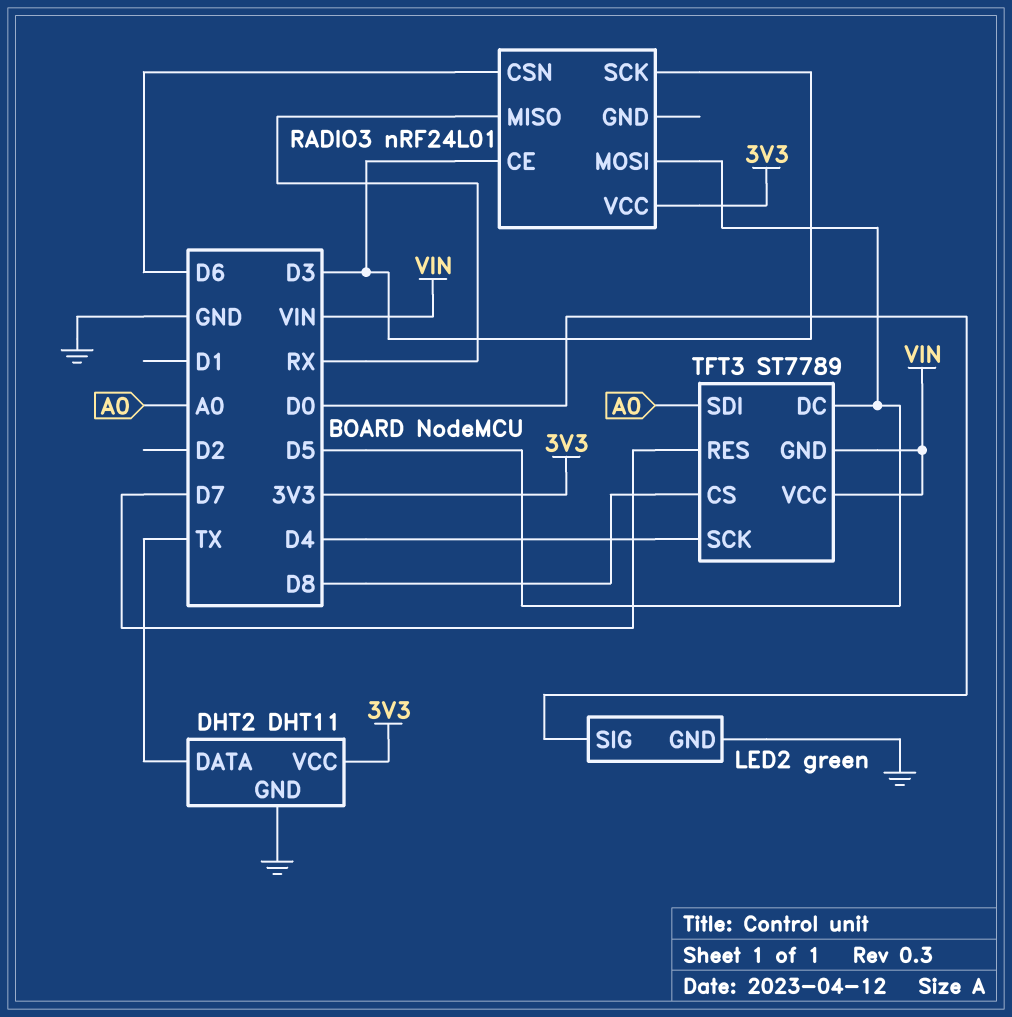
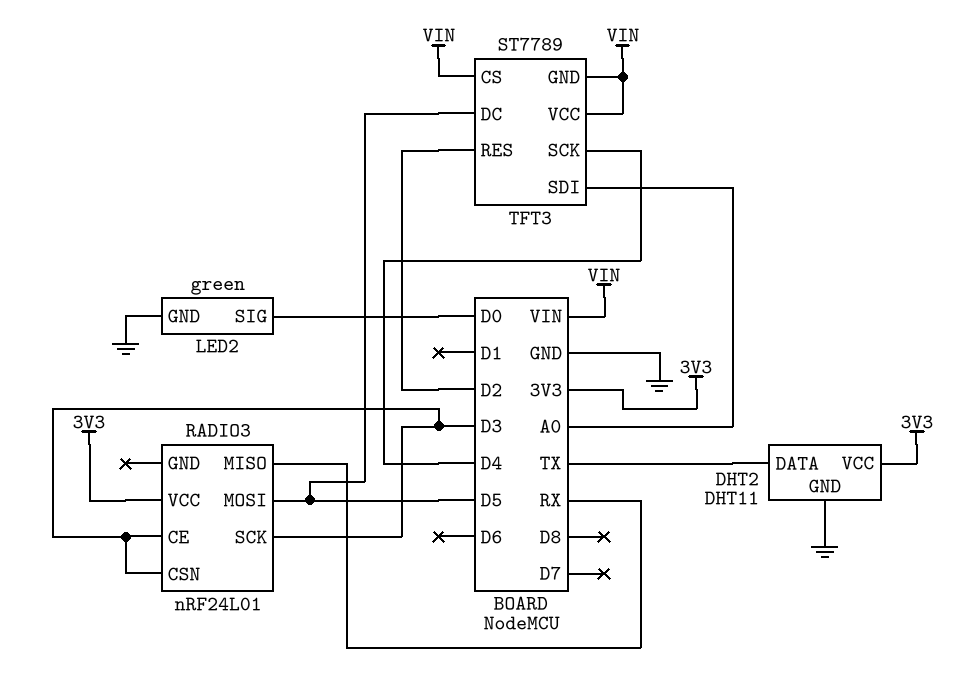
RADIO3 pin CSN: D6 -> D3
TFT3 pin CS: D8 -> VIN
TFT3 pin RES: D7 -> D2

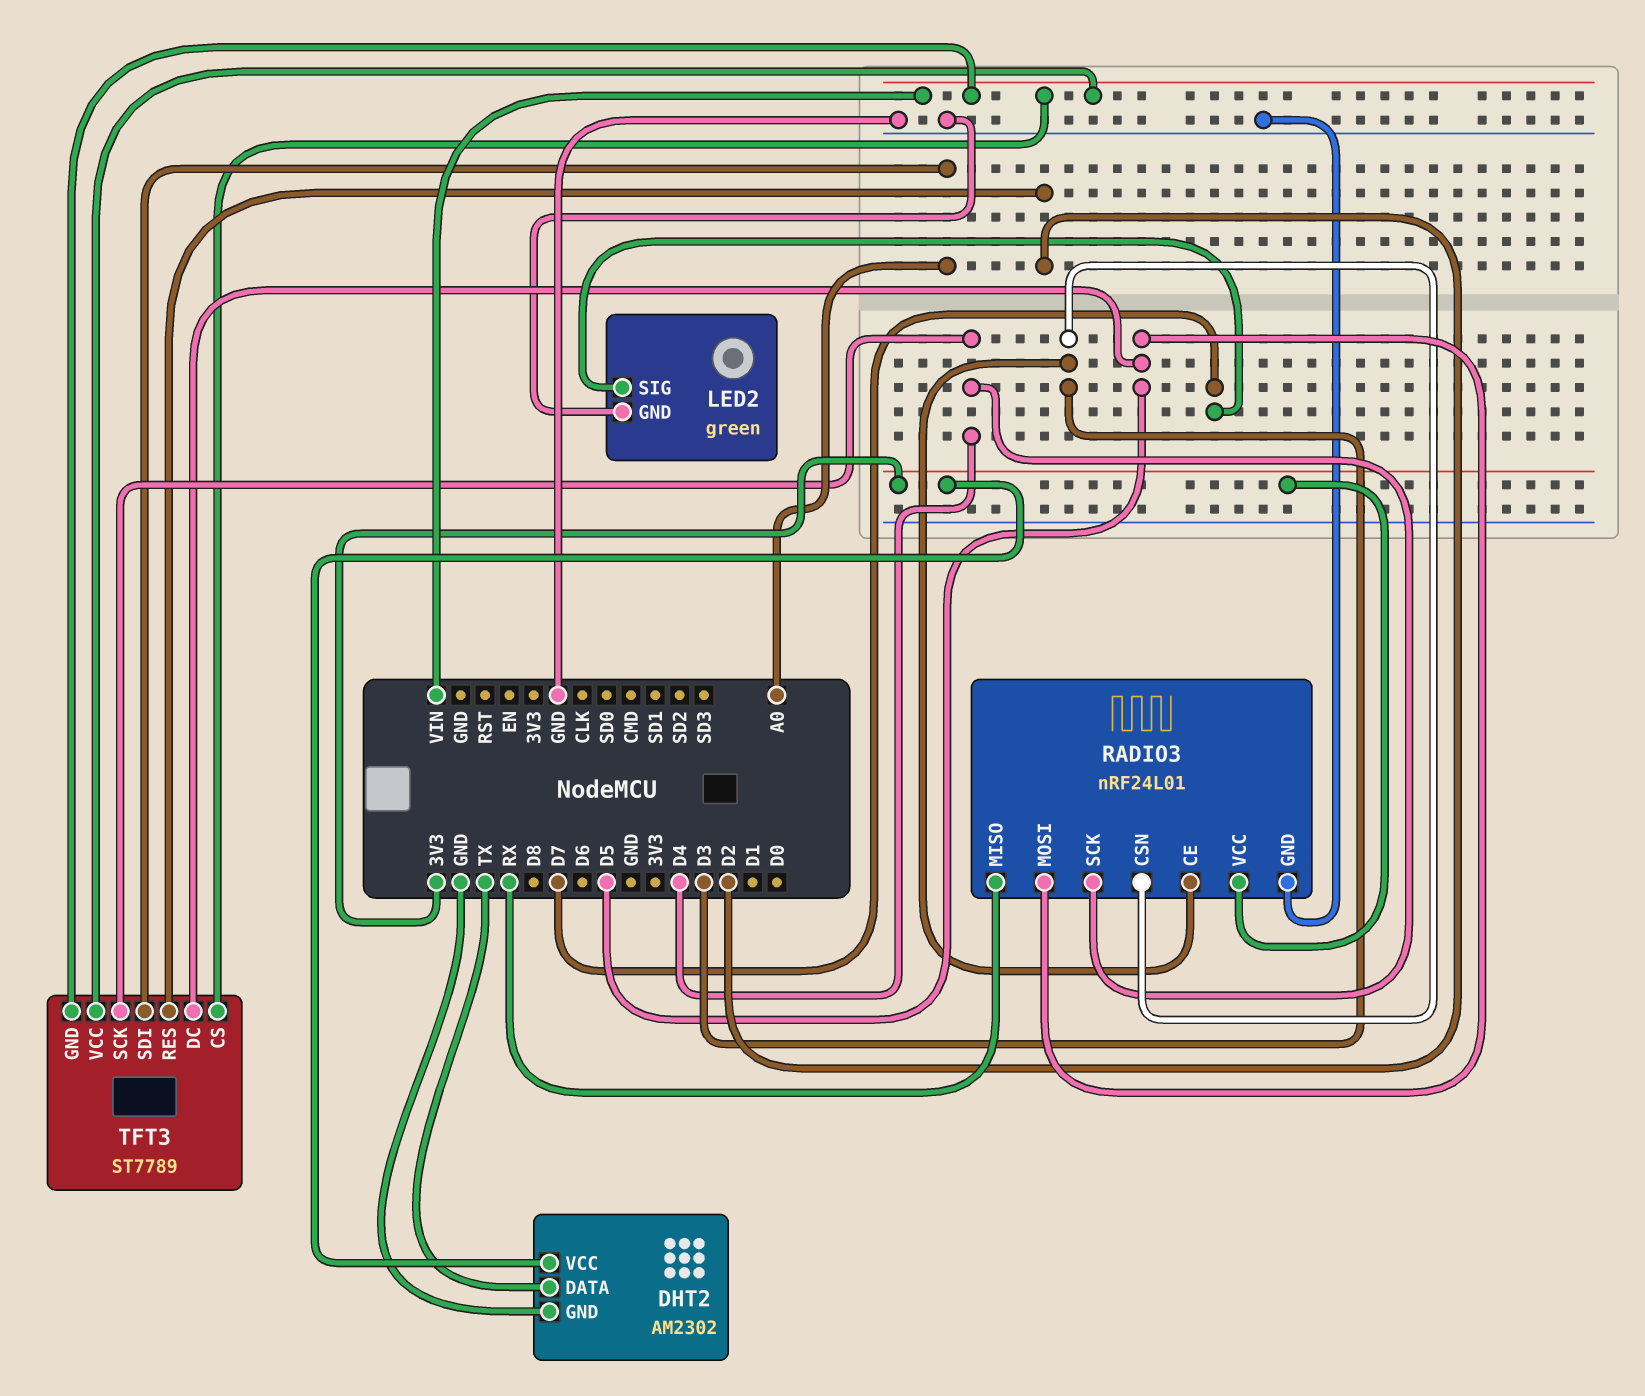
DHT2: DHT11 -> AM2302
LED2 pin SIG: D0 -> D7
RADIO3 pin GND: none -> GND
RADIO3 pin SCK: D3 -> D4

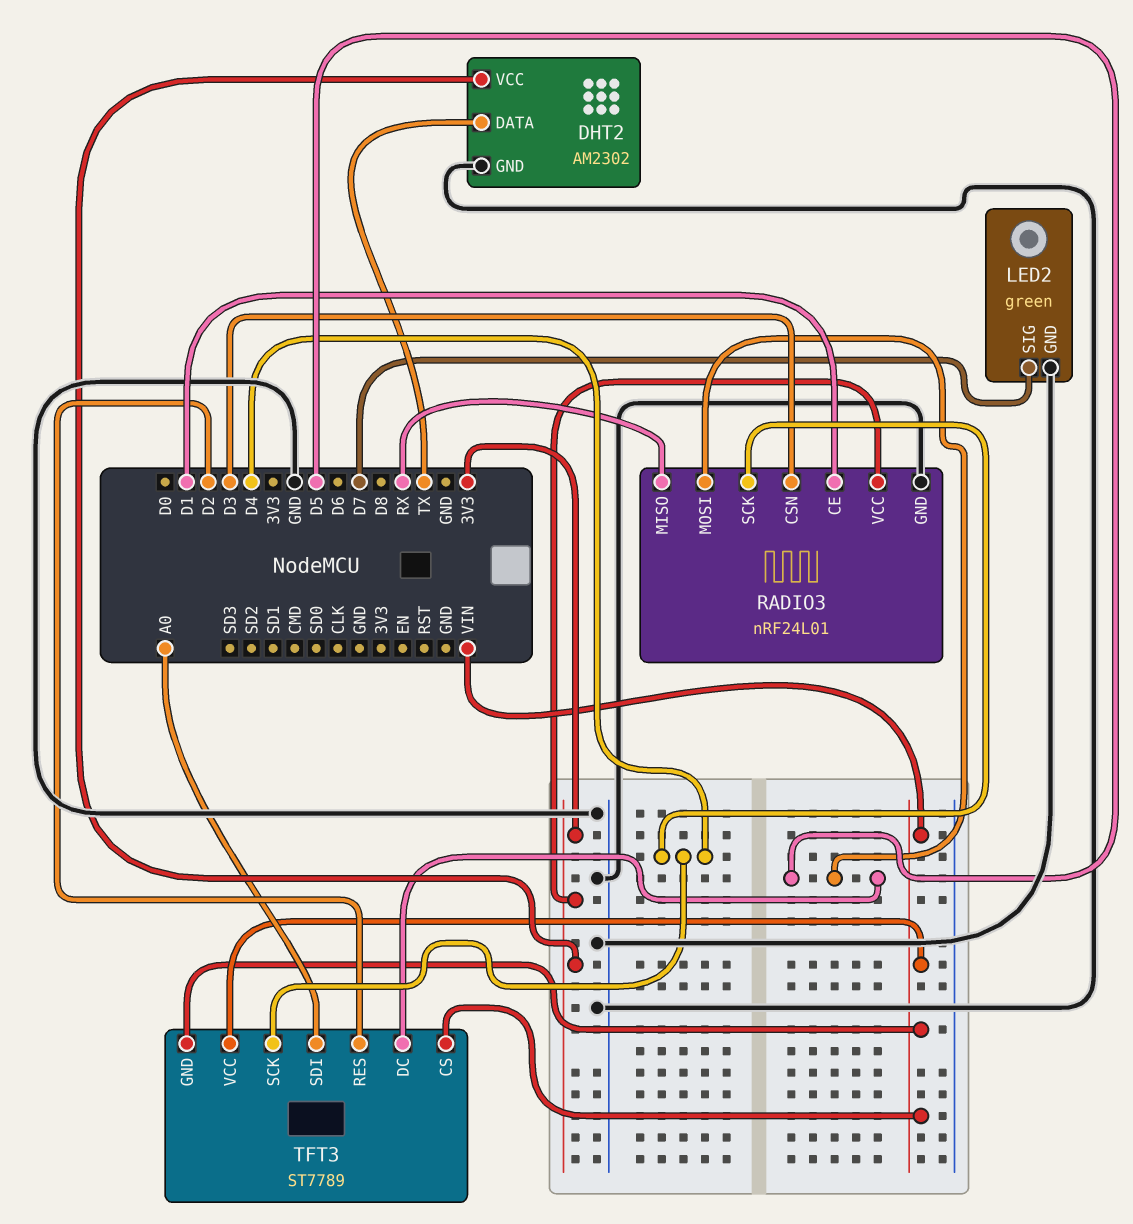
RADIO3 pin CE: D3 -> D1

